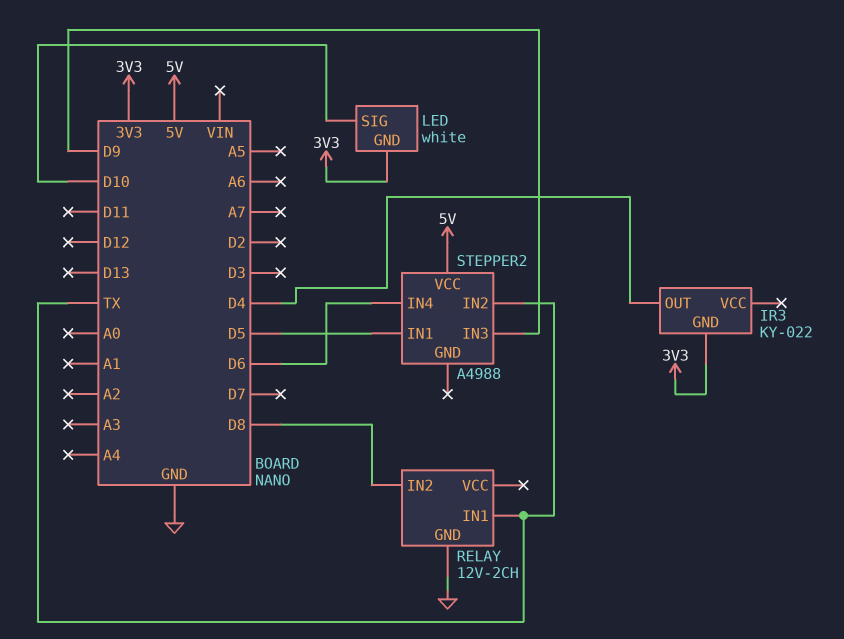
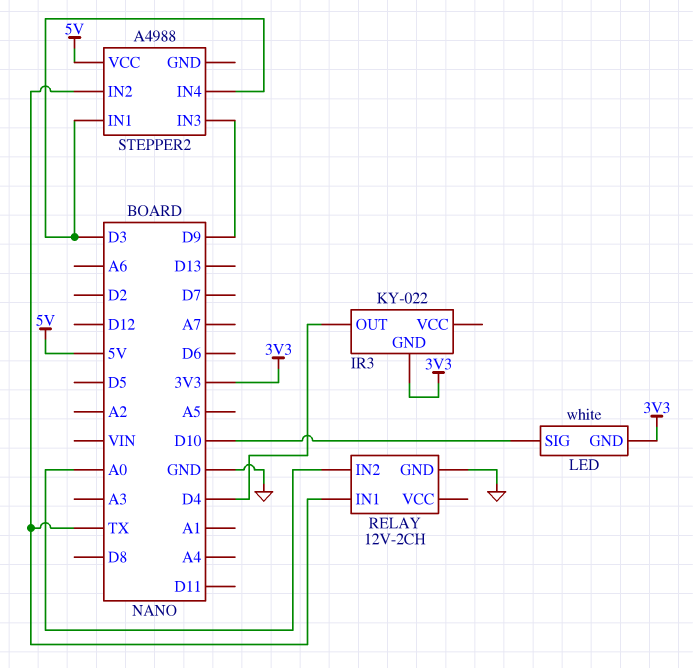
RELAY pin IN2: D8 -> A0
STEPPER2 pin IN1: D5 -> D3
STEPPER2 pin IN4: D6 -> D3

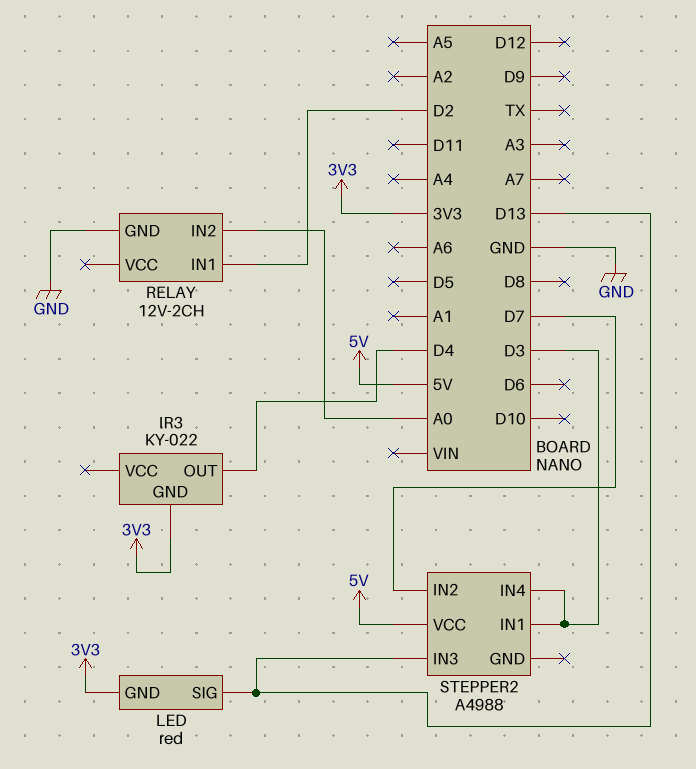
LED: white -> red
LED pin SIG: D10 -> D13
RELAY pin IN1: TX -> D2
STEPPER2 pin IN2: TX -> D7
STEPPER2 pin IN3: D9 -> D13

